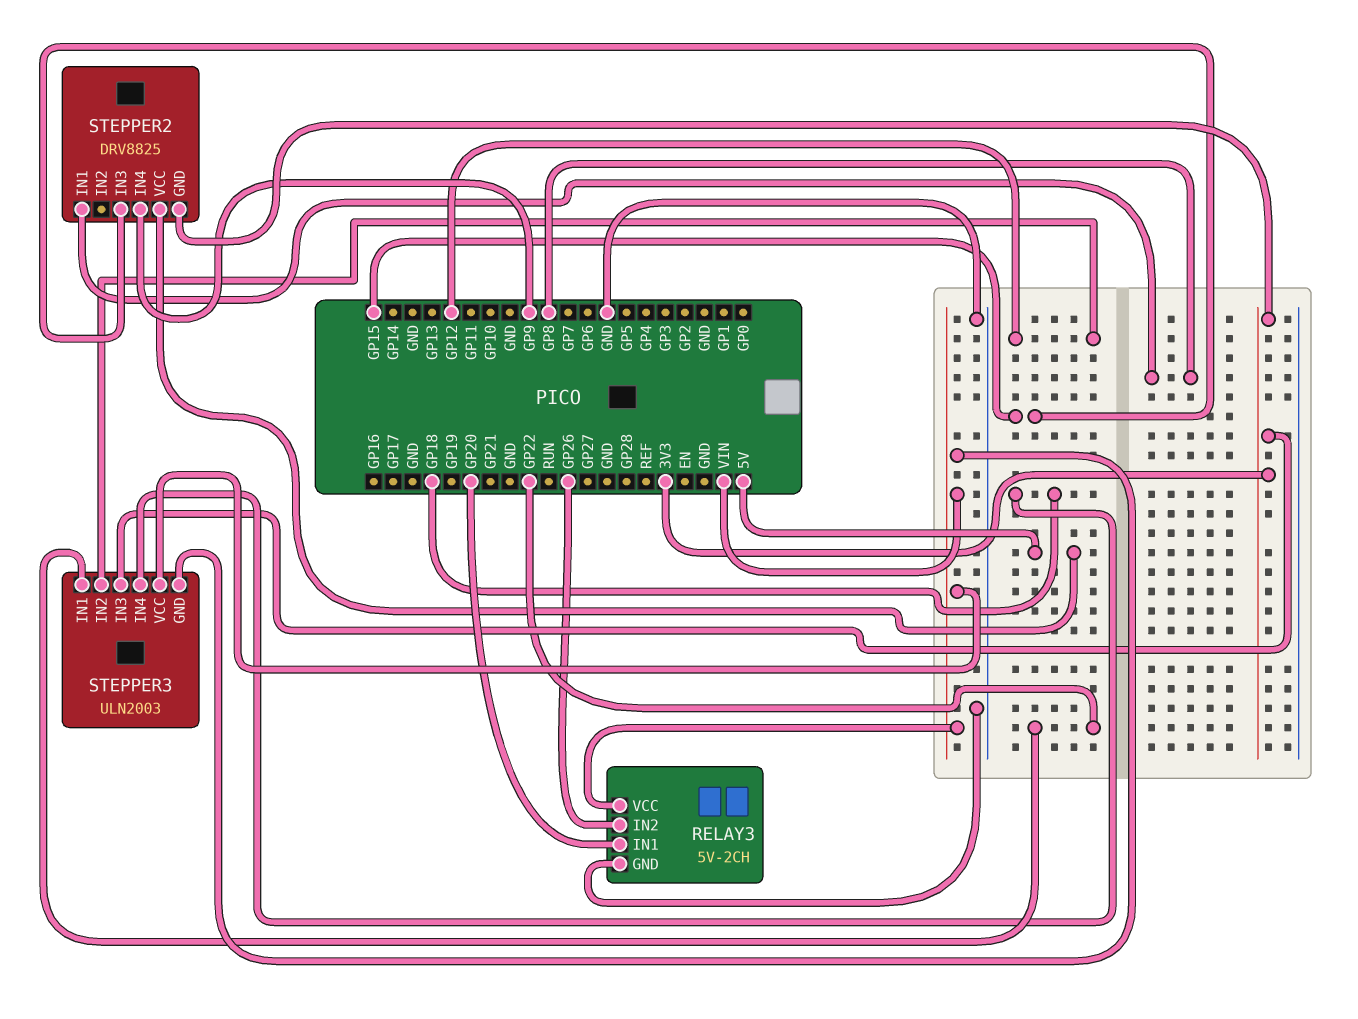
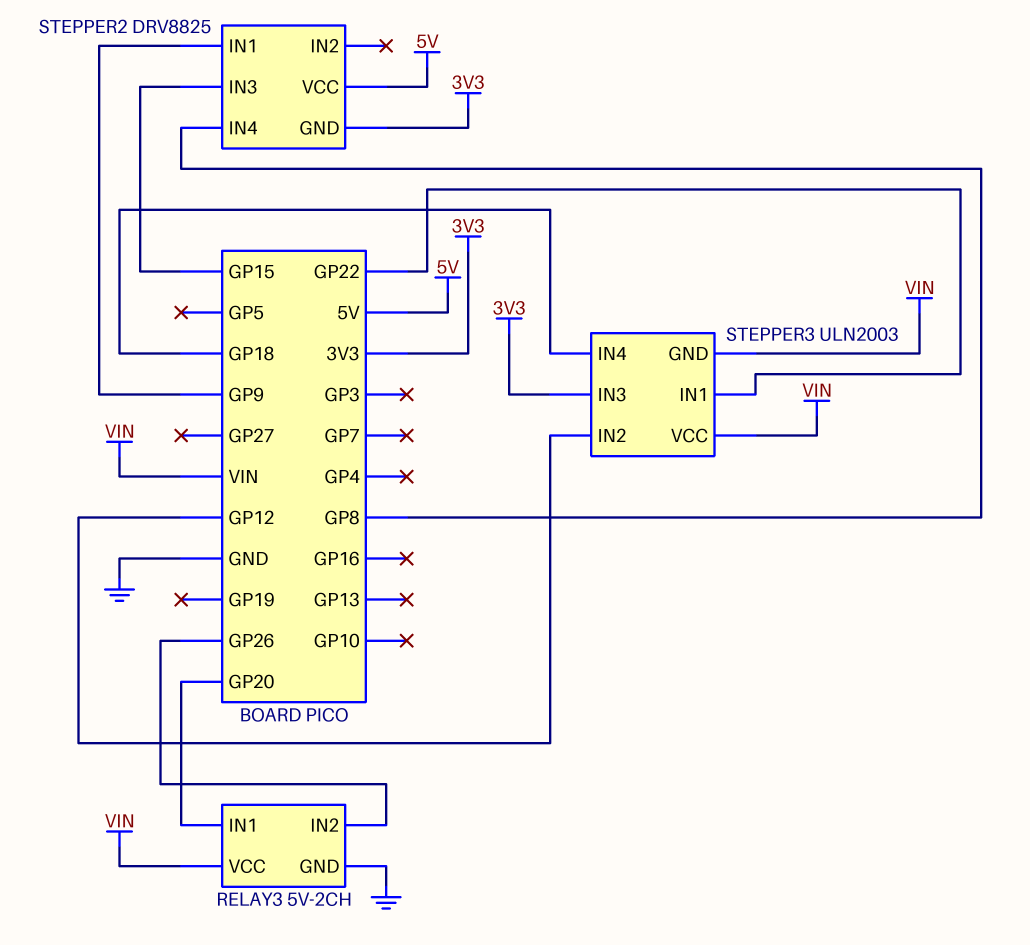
STEPPER2 pin IN1: GP8 -> GP9
STEPPER2 pin IN4: GP9 -> GP8

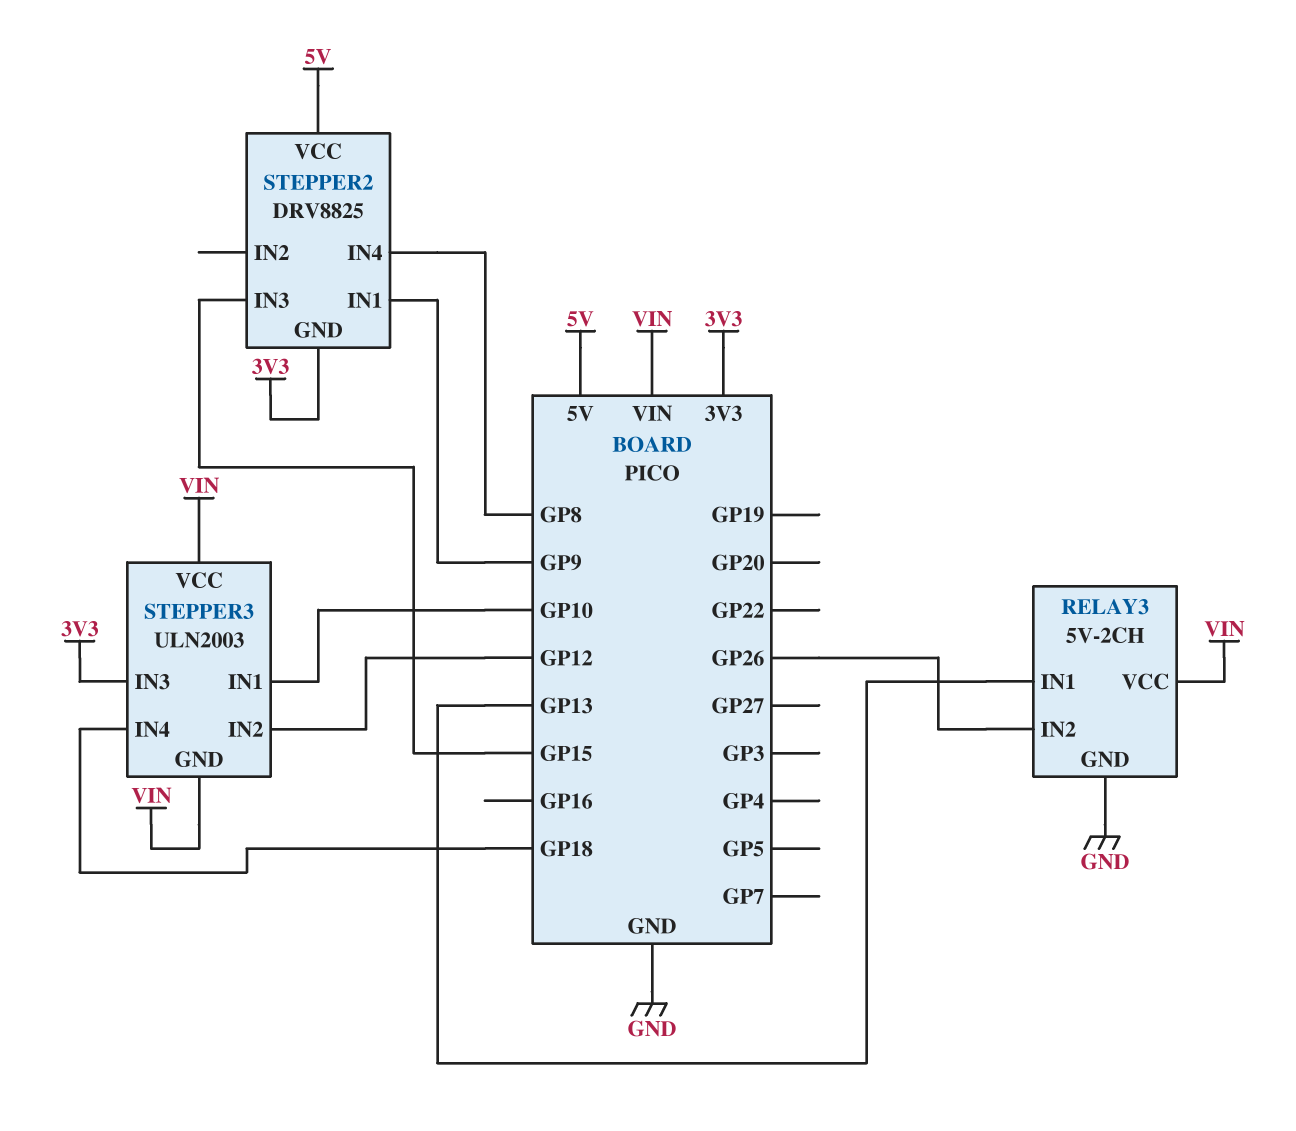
RELAY3 pin IN1: GP20 -> GP13
STEPPER3 pin IN1: GP22 -> GP10

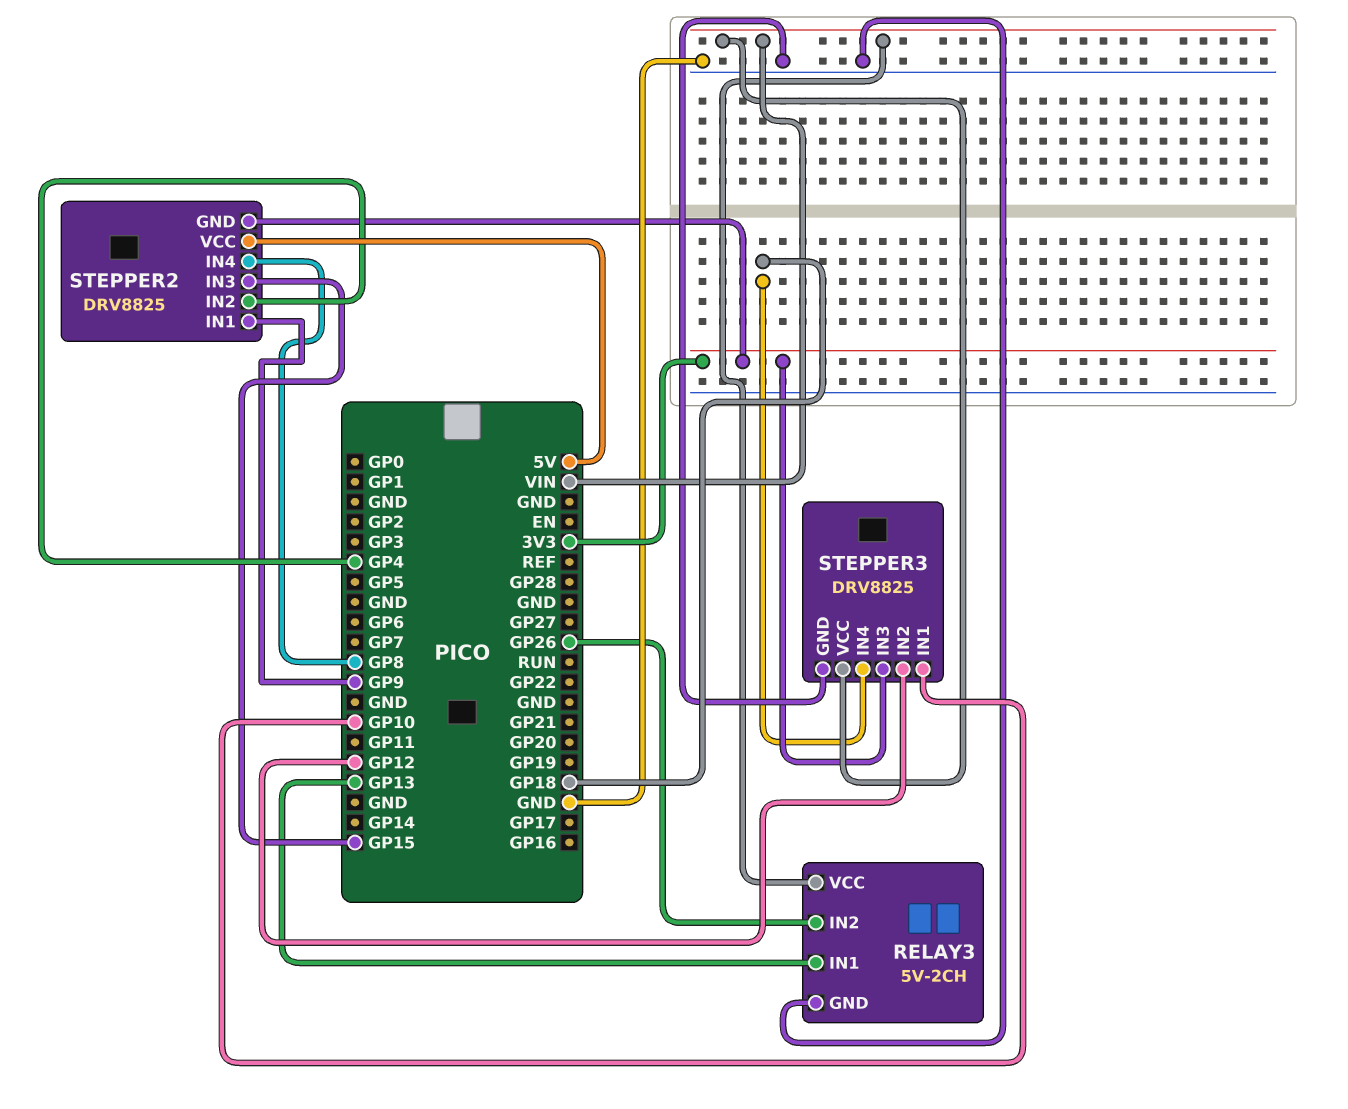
STEPPER2 pin IN2: none -> GP4
STEPPER3: ULN2003 -> DRV8825
STEPPER3 pin GND: VIN -> GND

